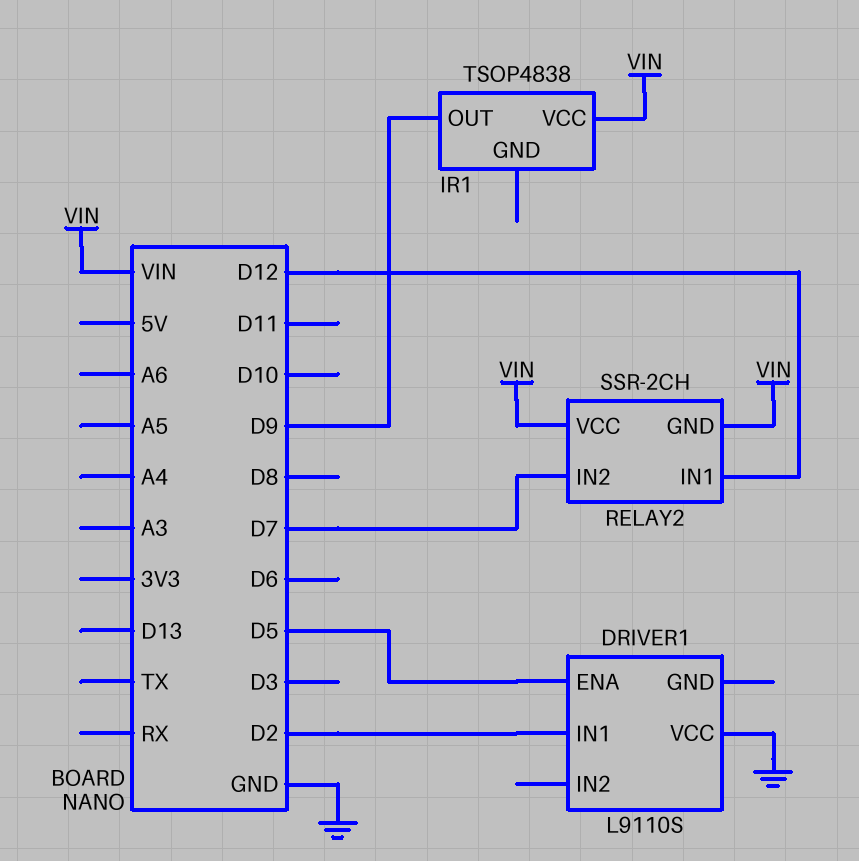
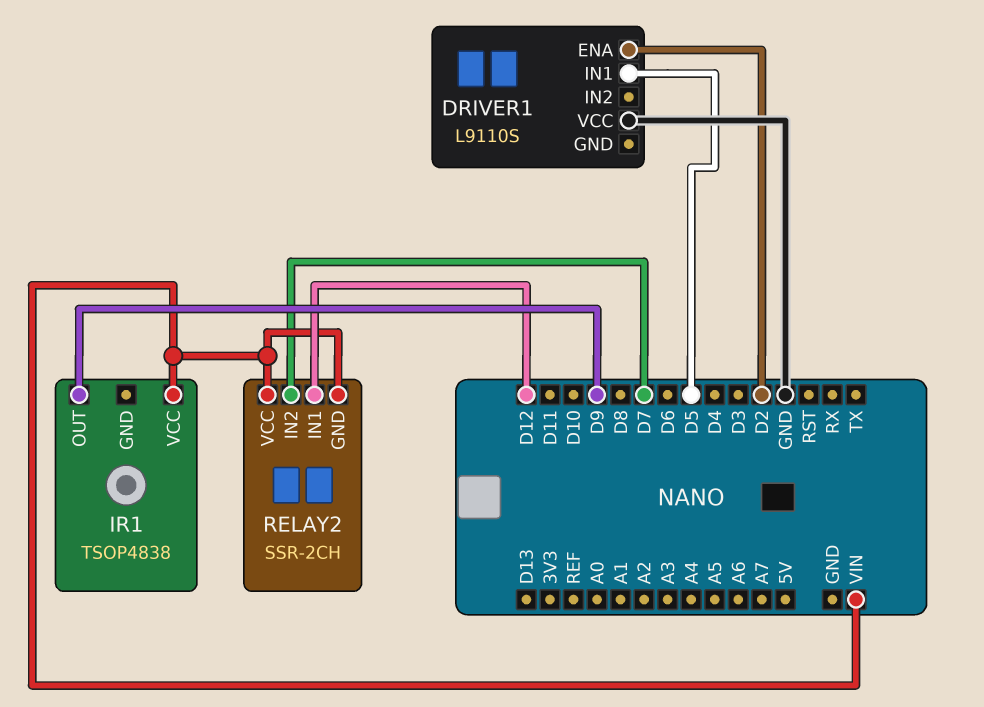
DRIVER1 pin ENA: D5 -> D2
DRIVER1 pin IN1: D2 -> D5

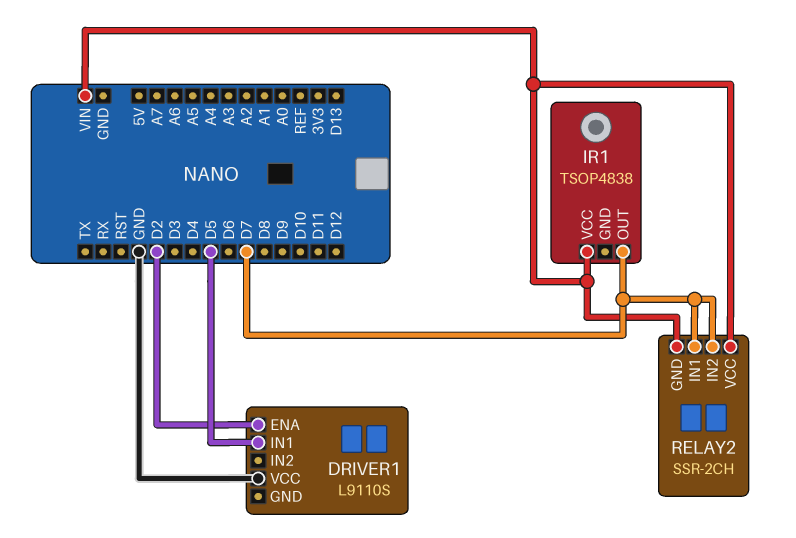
IR1 pin OUT: D9 -> D7
RELAY2 pin IN1: D12 -> D7

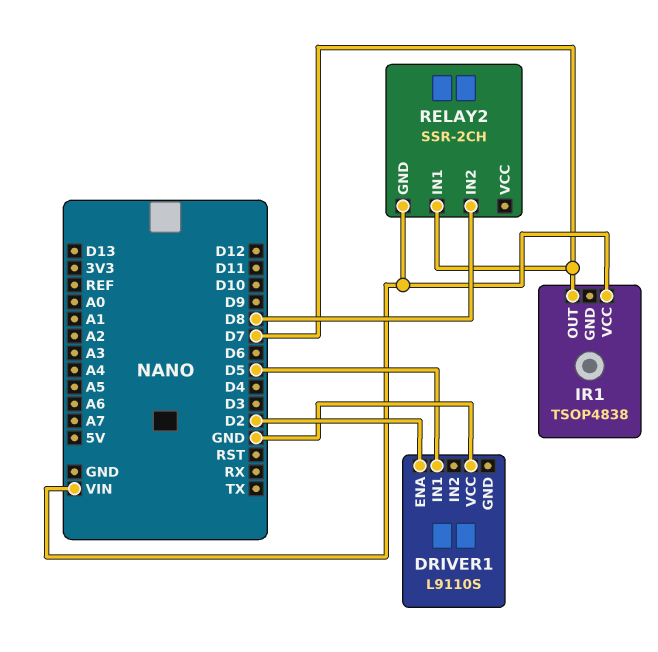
RELAY2 pin IN2: D7 -> D8
RELAY2 pin VCC: VIN -> none

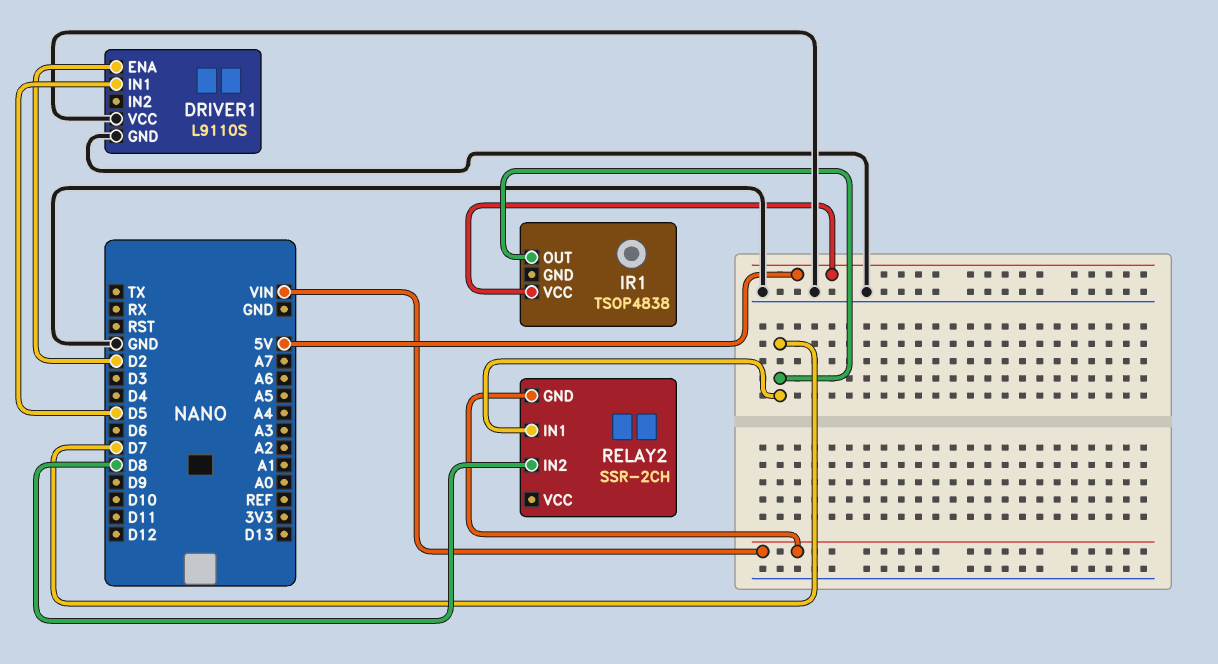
DRIVER1 pin GND: none -> GND
IR1 pin VCC: VIN -> 5V

